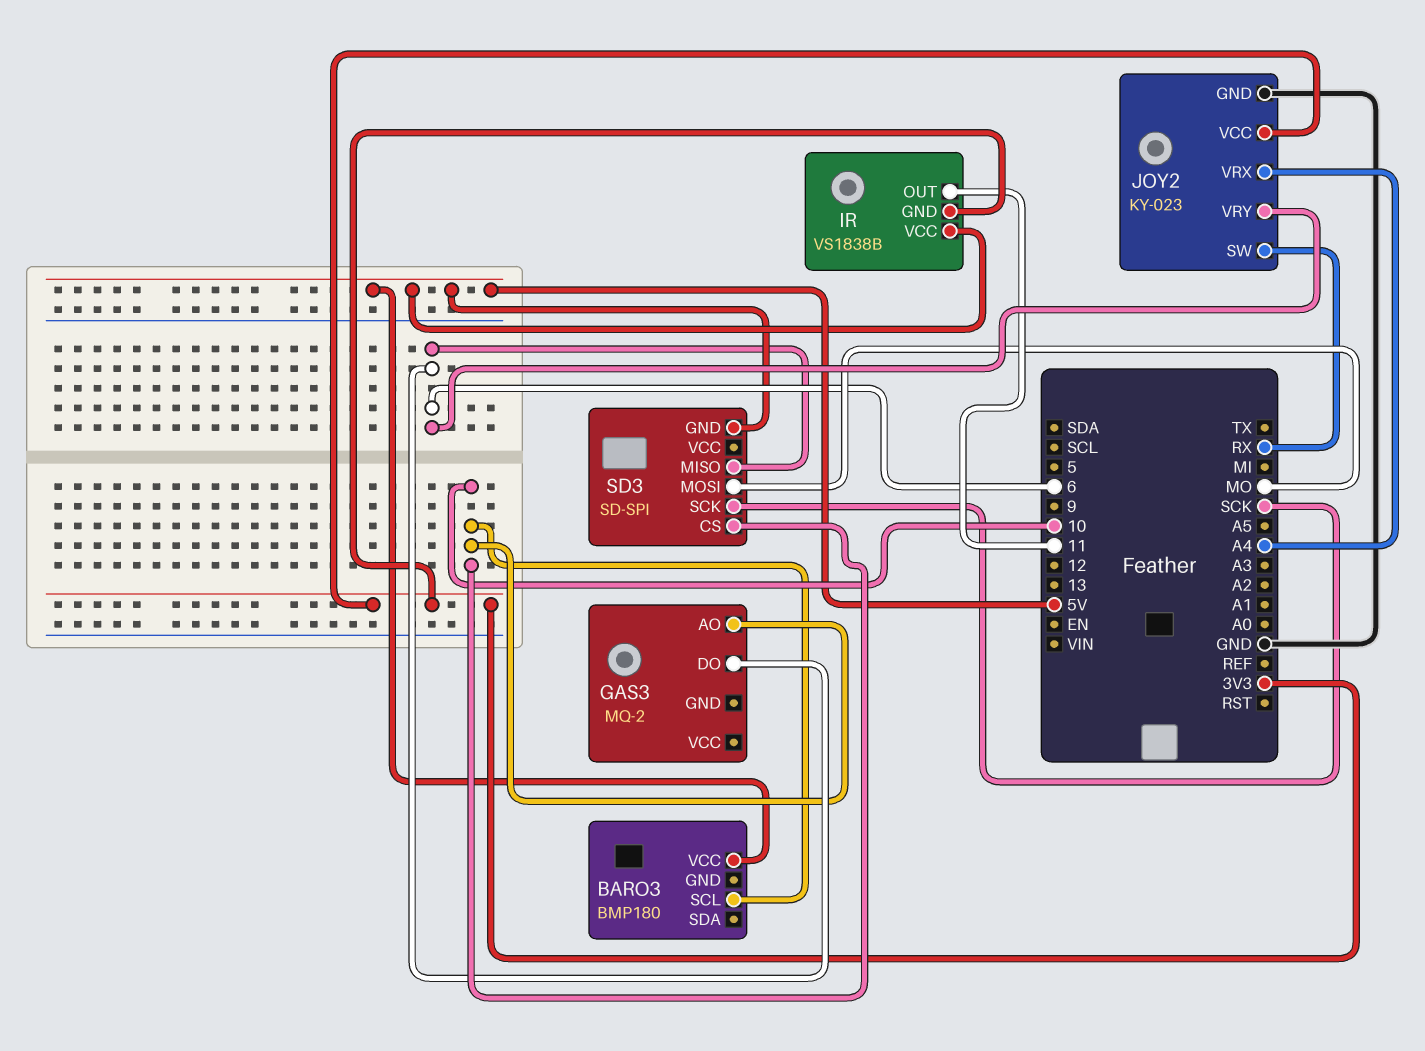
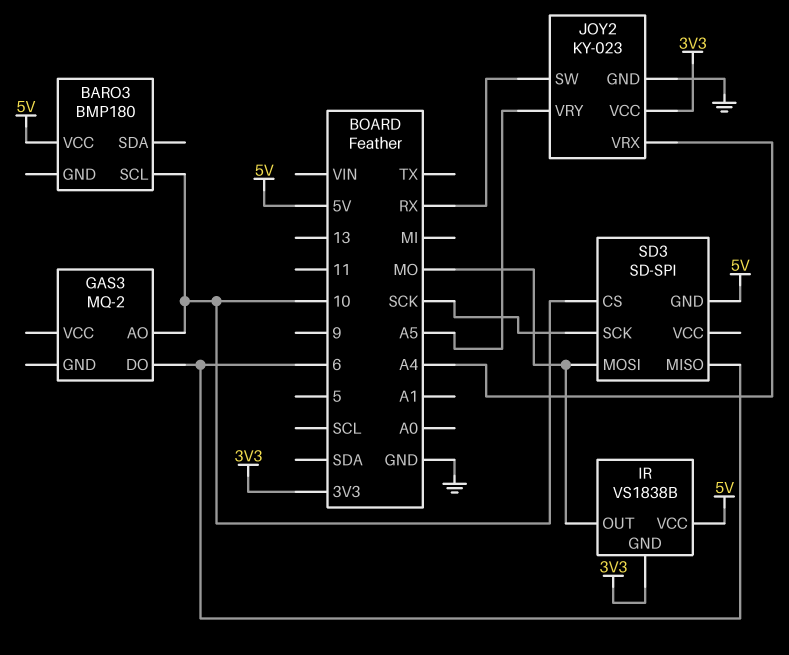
IR pin OUT: 11 -> MO
JOY2 pin VRY: 6 -> A5

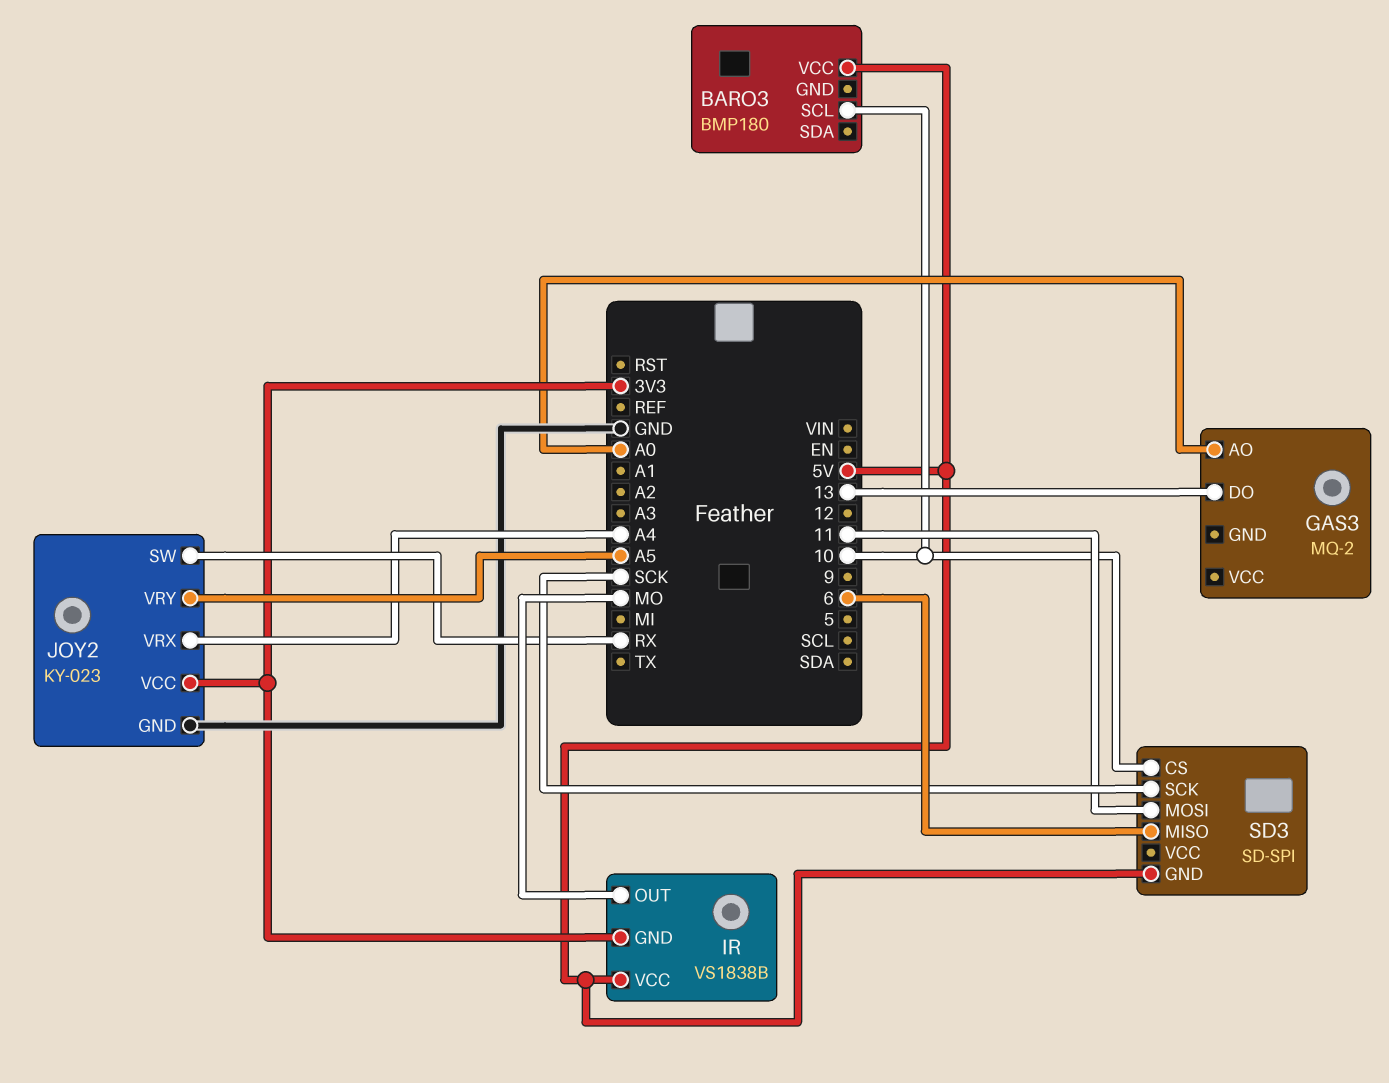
GAS3 pin AO: 10 -> A0
GAS3 pin DO: 6 -> 13
SD3 pin MOSI: MO -> 11

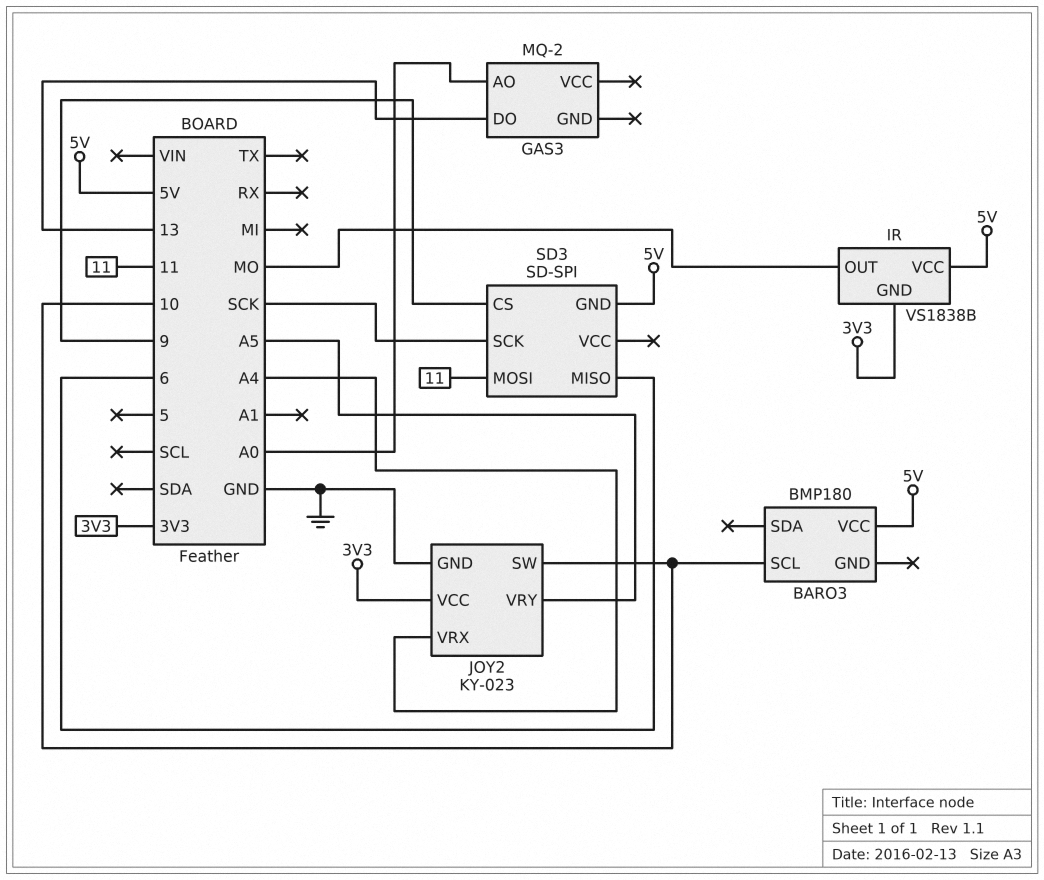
JOY2 pin SW: RX -> 10
SD3 pin CS: 10 -> 9

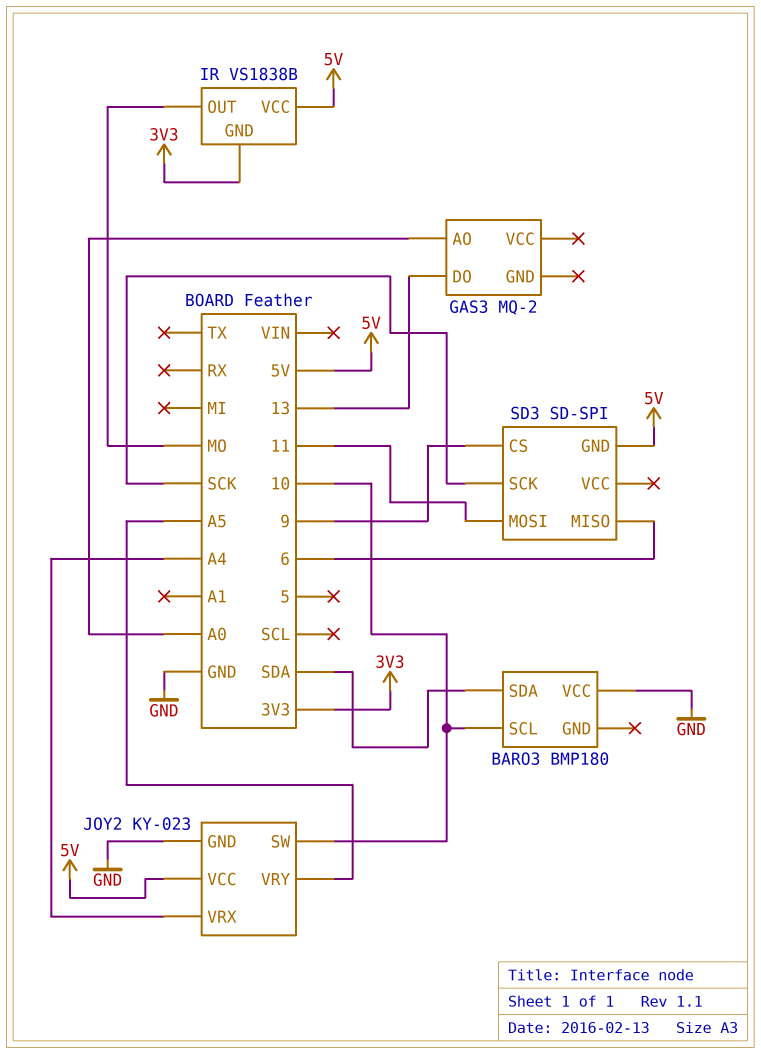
BARO3 pin SDA: none -> SDA
BARO3 pin VCC: 5V -> GND
JOY2 pin VCC: 3V3 -> 5V

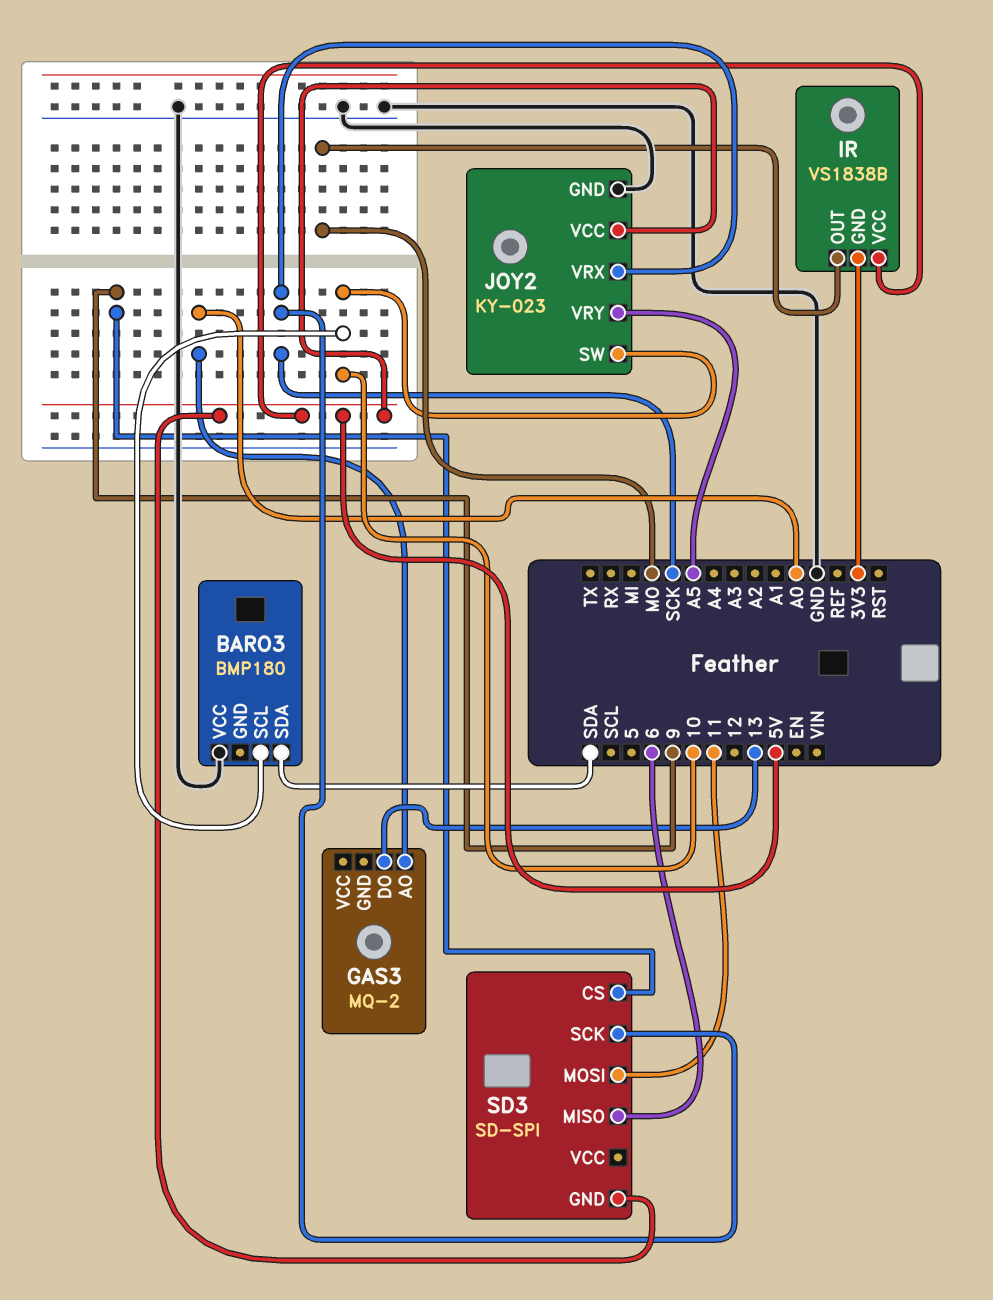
JOY2 pin VRX: A4 -> SCK

